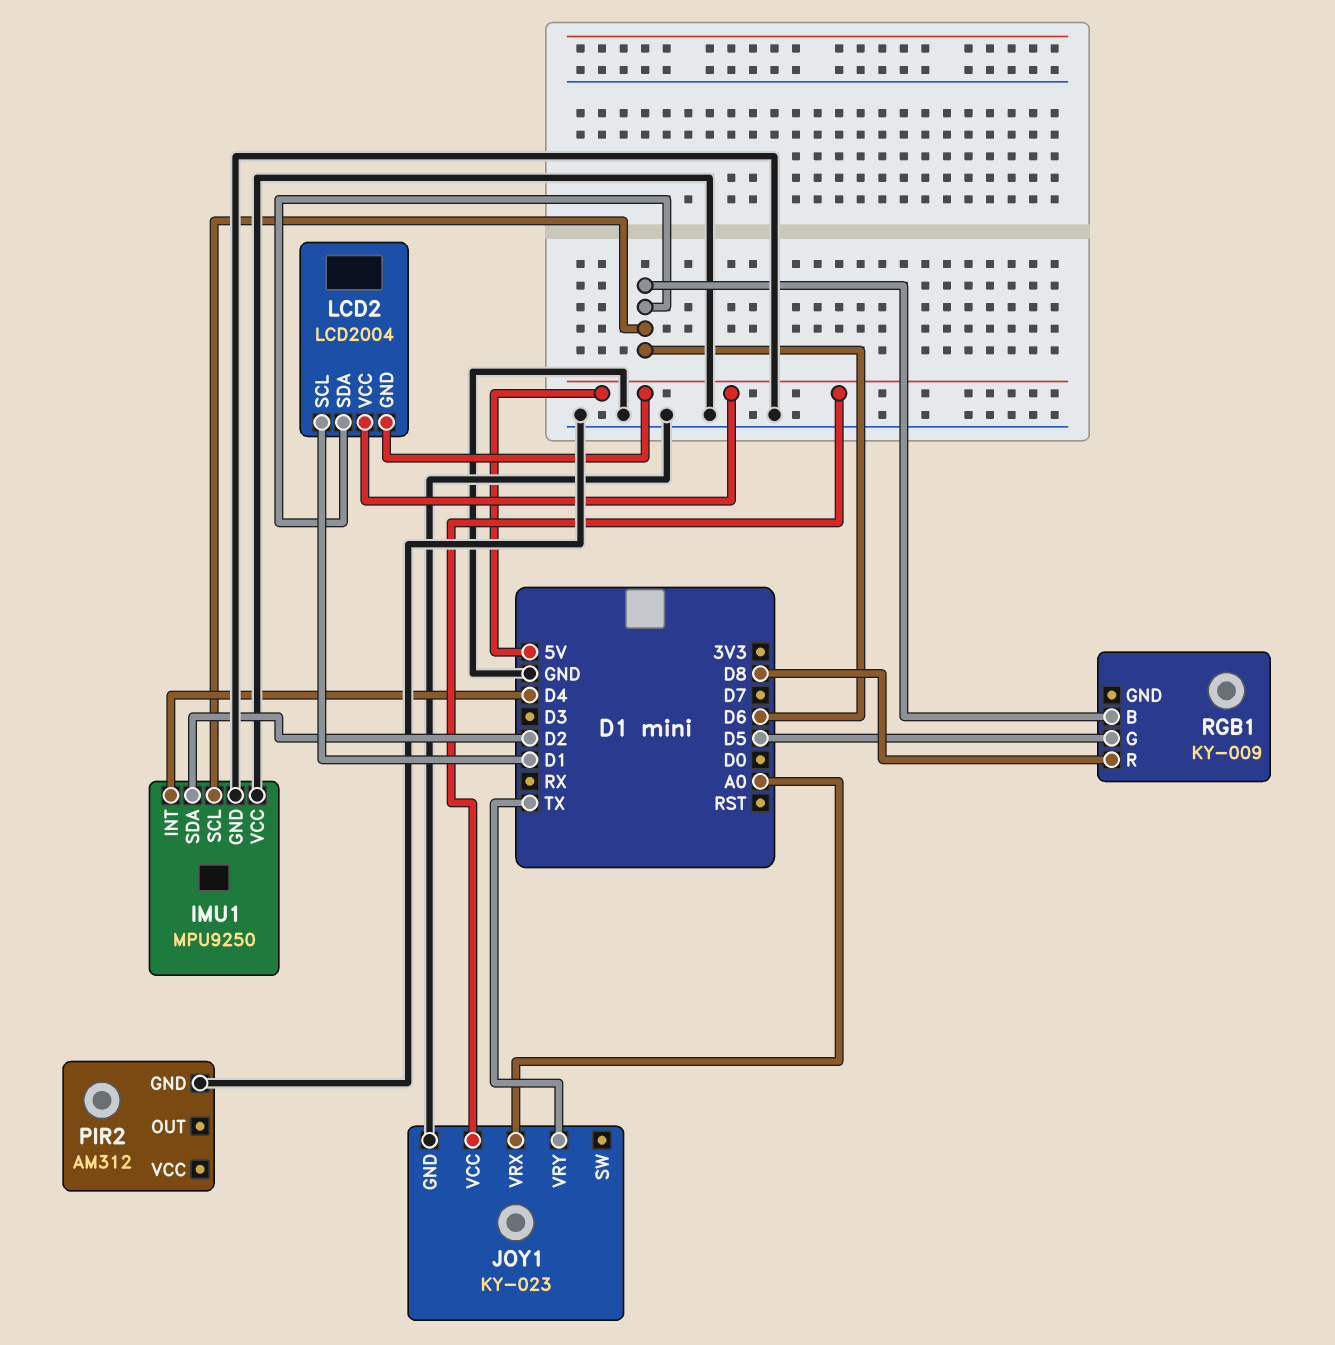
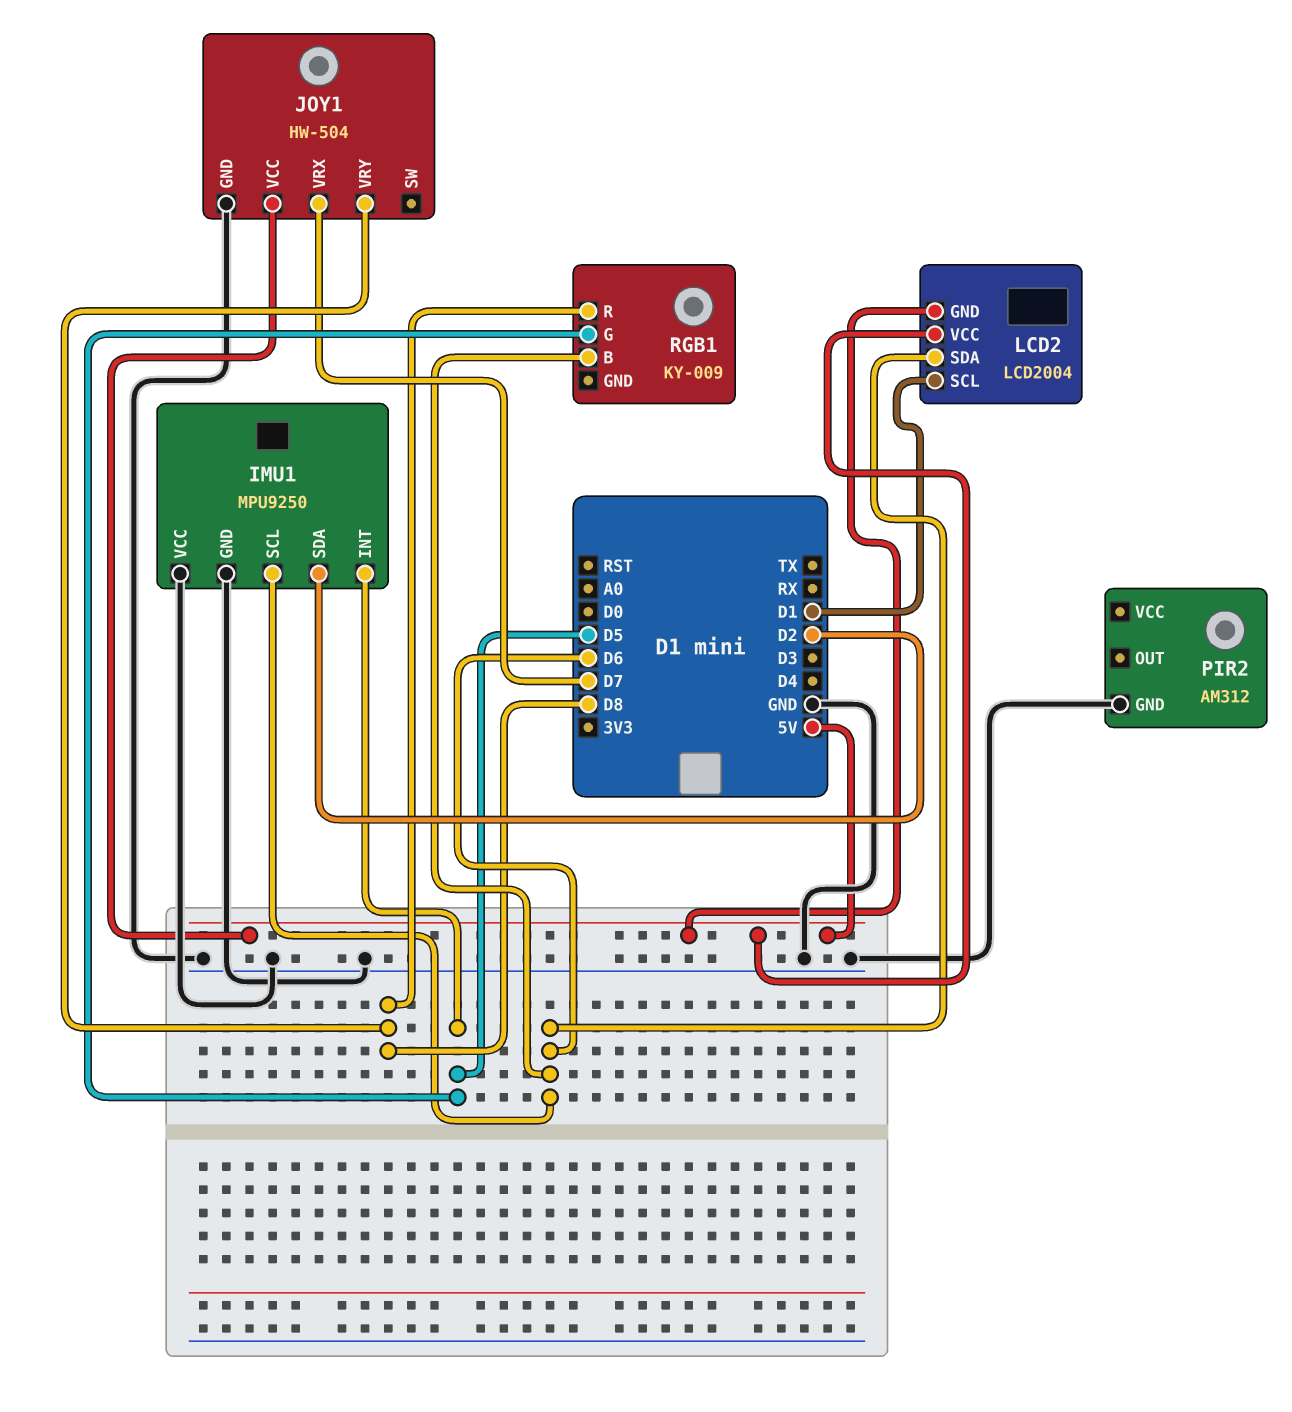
IMU1 pin INT: D4 -> D5
JOY1: KY-023 -> HW-504
JOY1 pin VRX: A0 -> D7
JOY1 pin VRY: TX -> D8

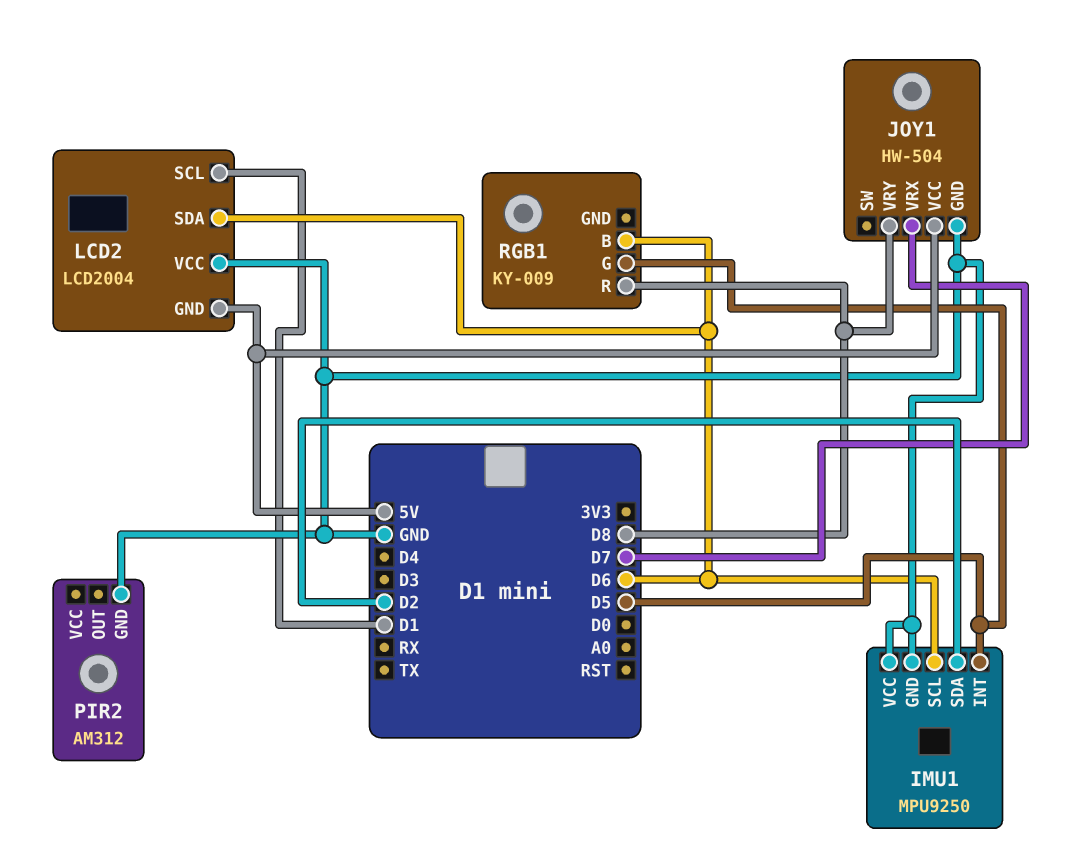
LCD2 pin VCC: 5V -> GND

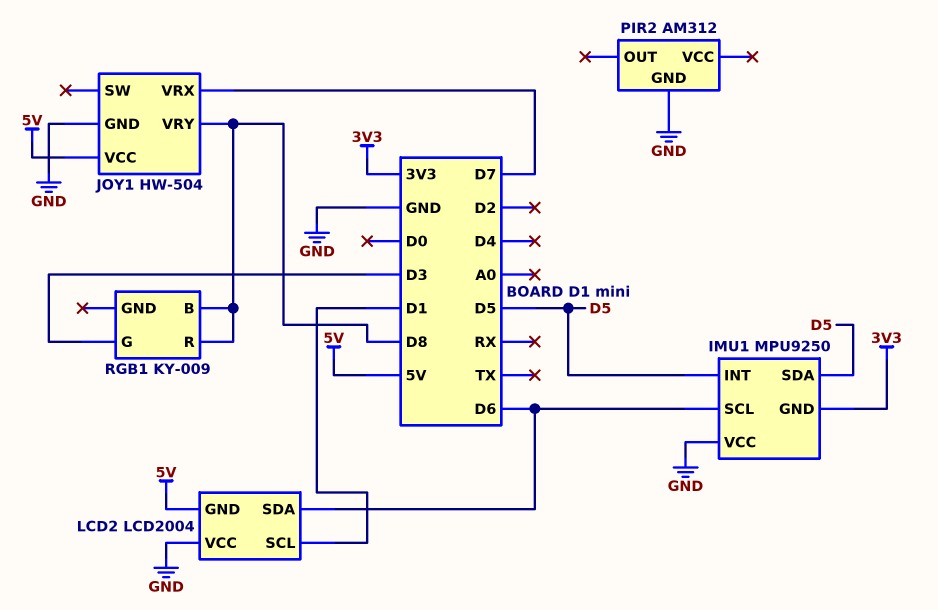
IMU1 pin GND: GND -> 3V3
IMU1 pin SDA: D2 -> D5
RGB1 pin B: D6 -> D8
RGB1 pin G: D5 -> D3

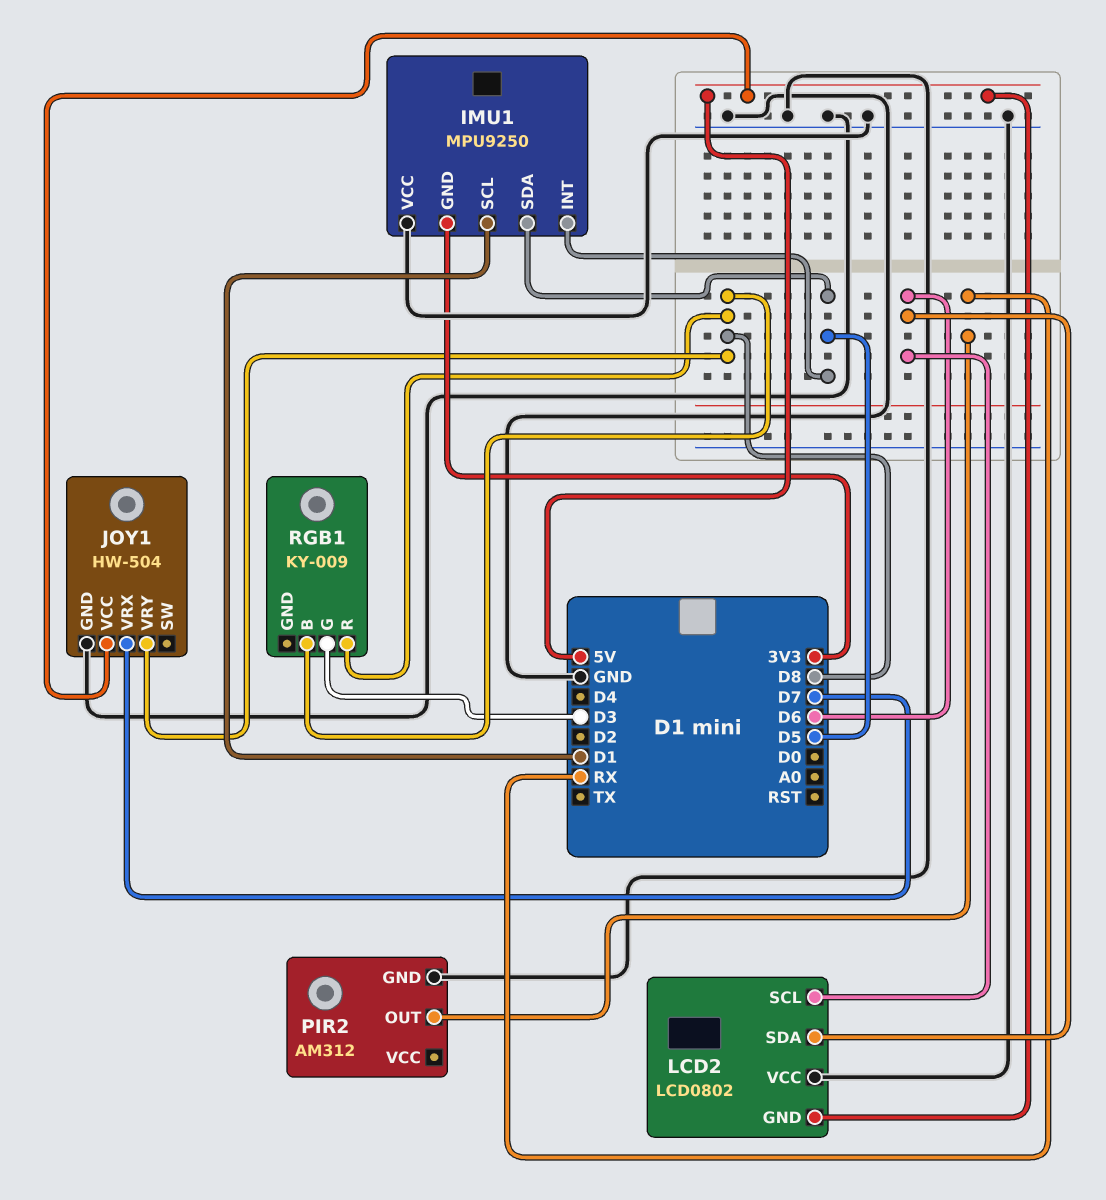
IMU1 pin SCL: D6 -> D1
LCD2: LCD2004 -> LCD0802
LCD2 pin SCL: D1 -> D6
PIR2 pin OUT: none -> RX

